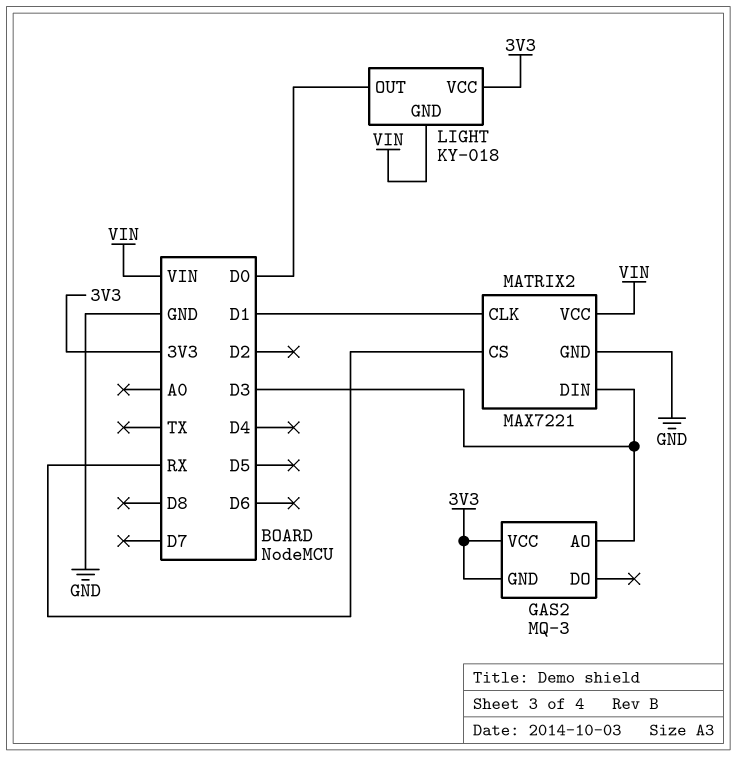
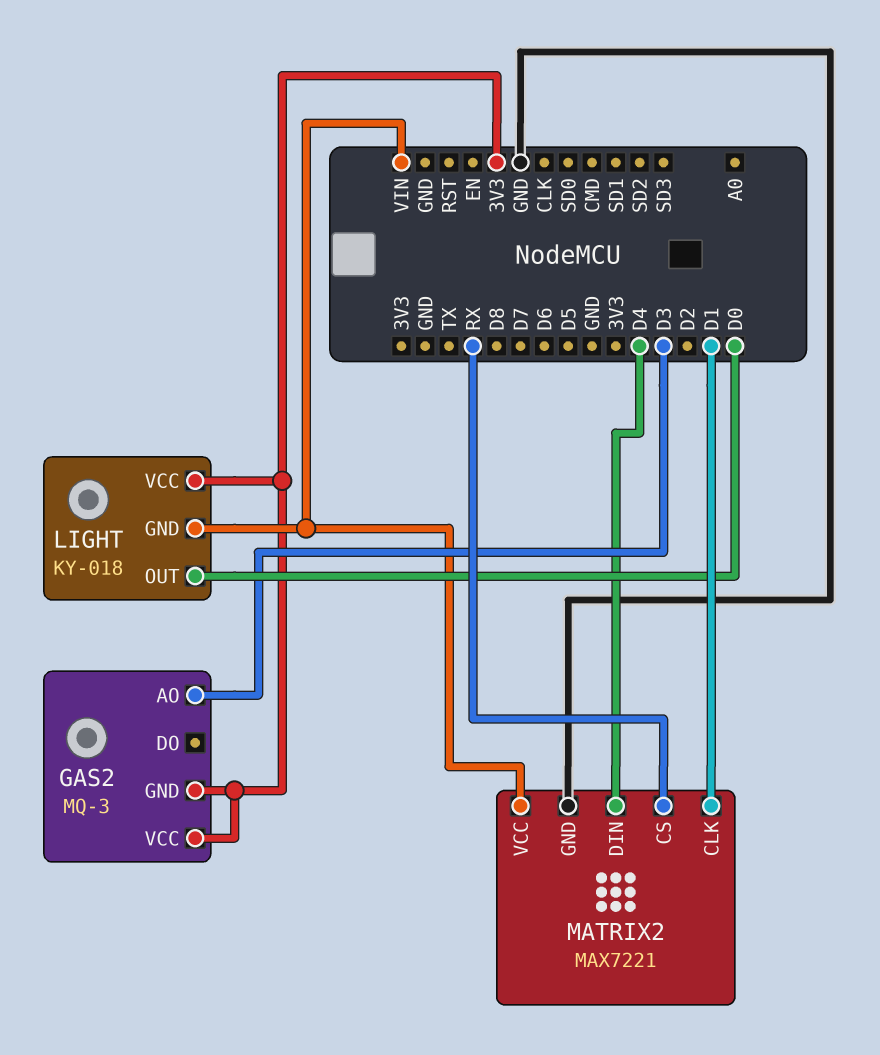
MATRIX2 pin DIN: D3 -> D4

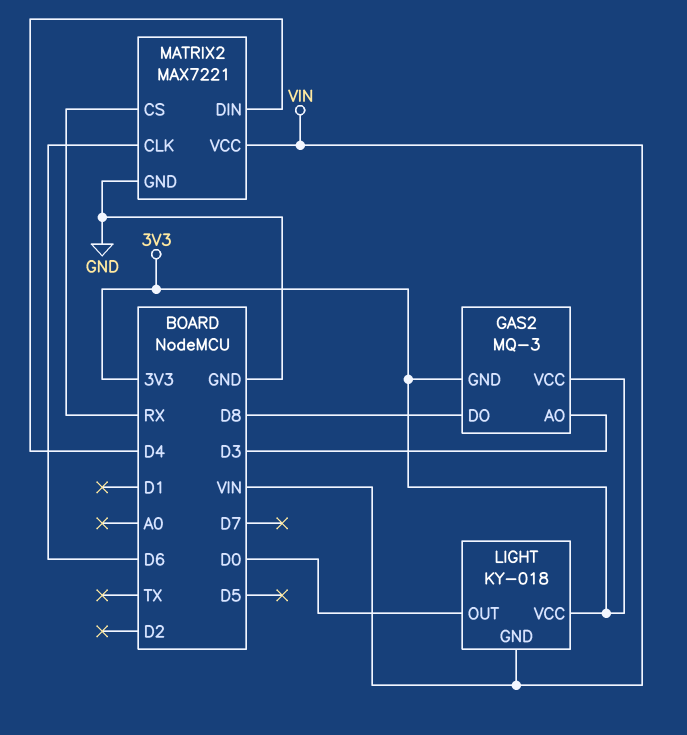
GAS2 pin DO: none -> D8
MATRIX2 pin CLK: D1 -> D6

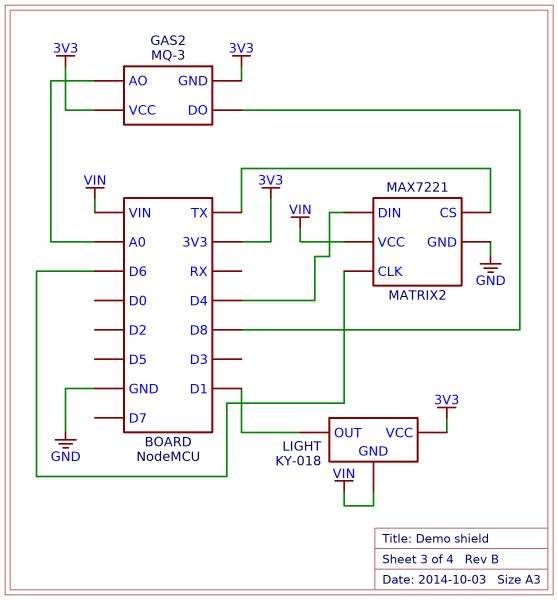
GAS2 pin AO: D3 -> A0
LIGHT pin OUT: D0 -> D1
MATRIX2 pin CS: RX -> TX

